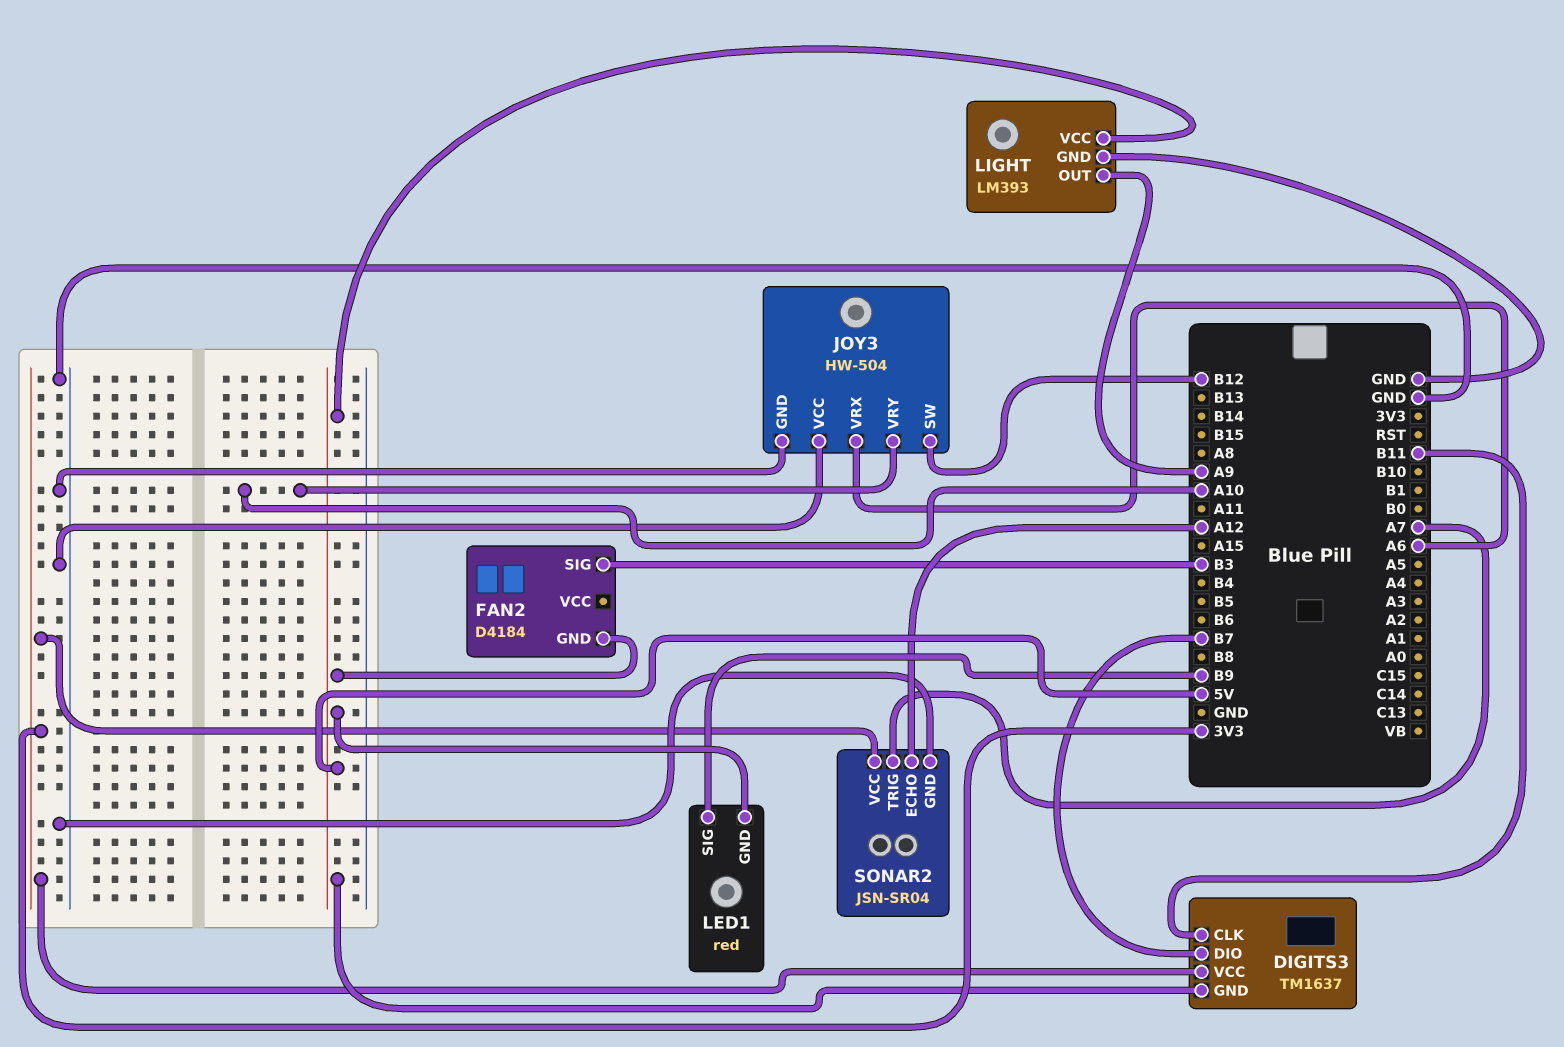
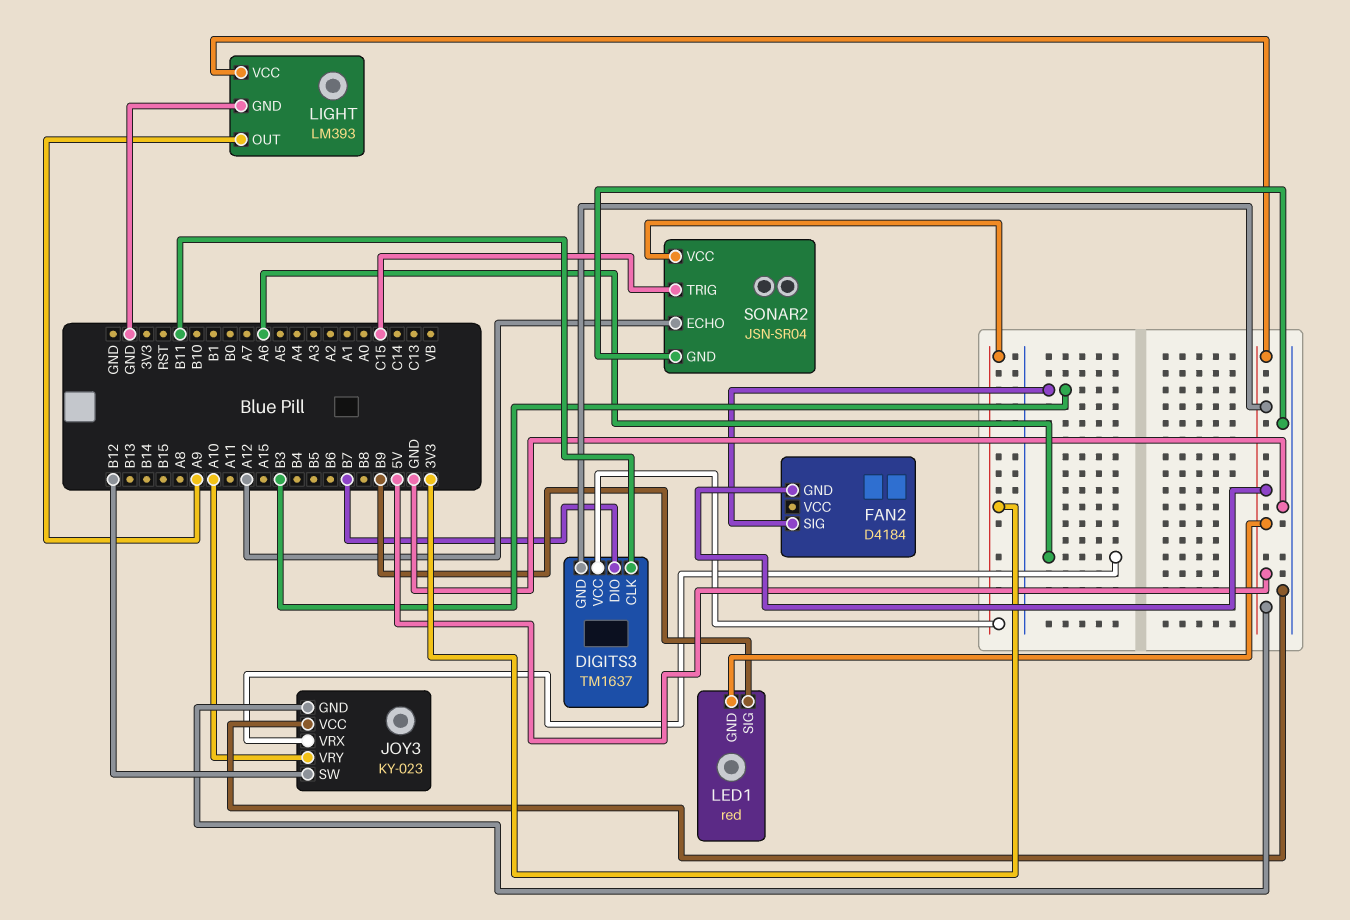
JOY3: HW-504 -> KY-023
JOY3 pin GND: GND -> 5V
SONAR2 pin TRIG: A7 -> C15

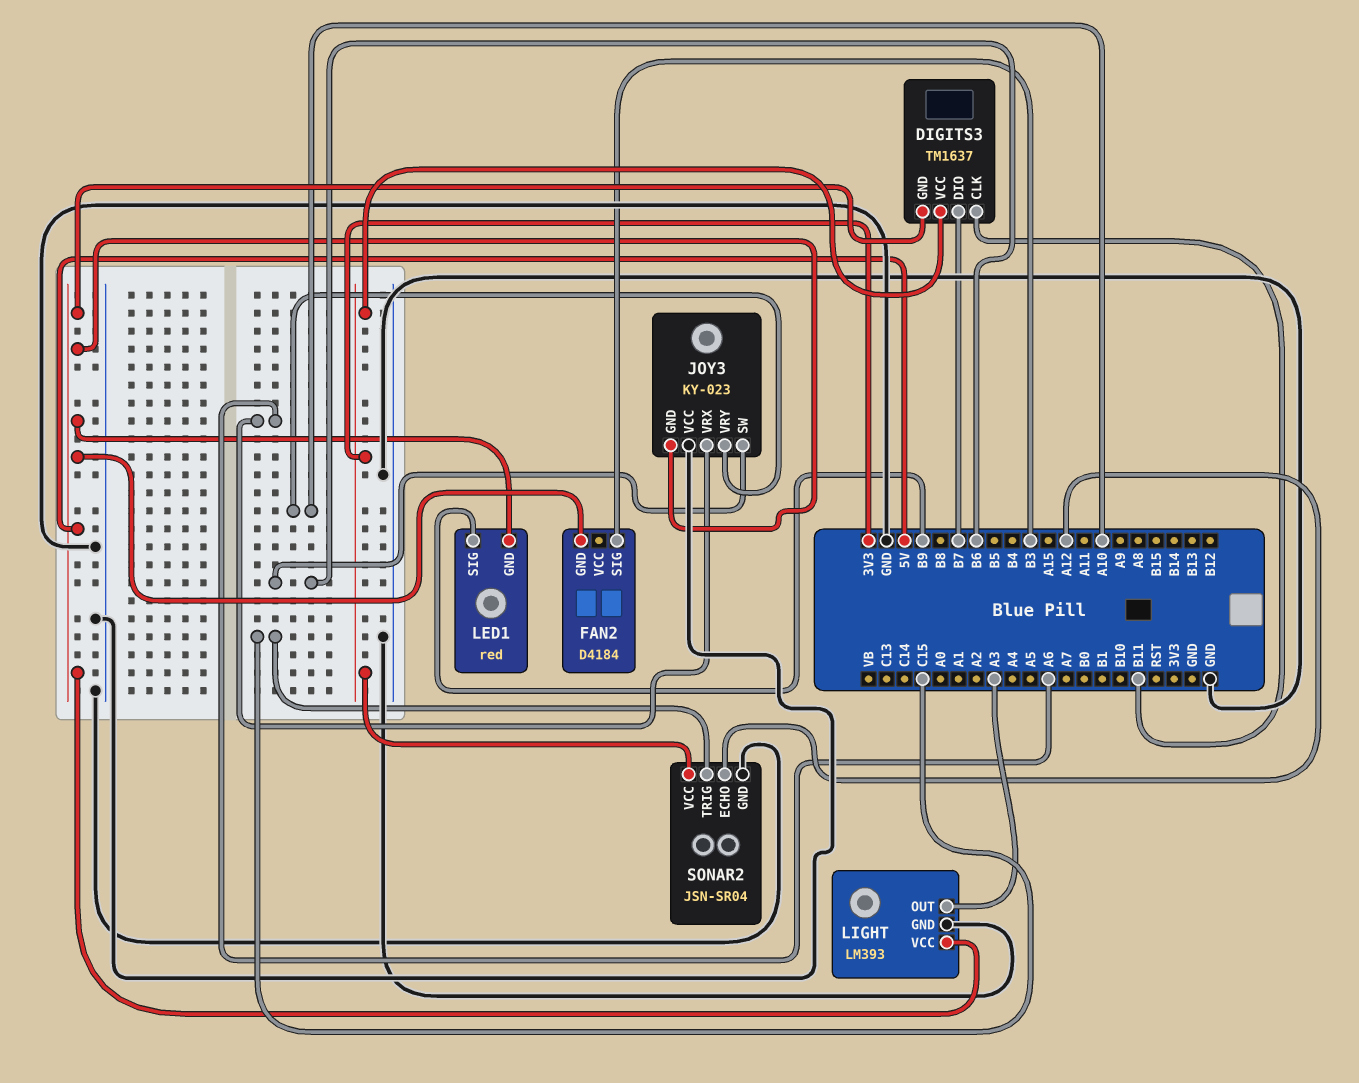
JOY3 pin SW: B12 -> B6
LIGHT pin OUT: A9 -> A3

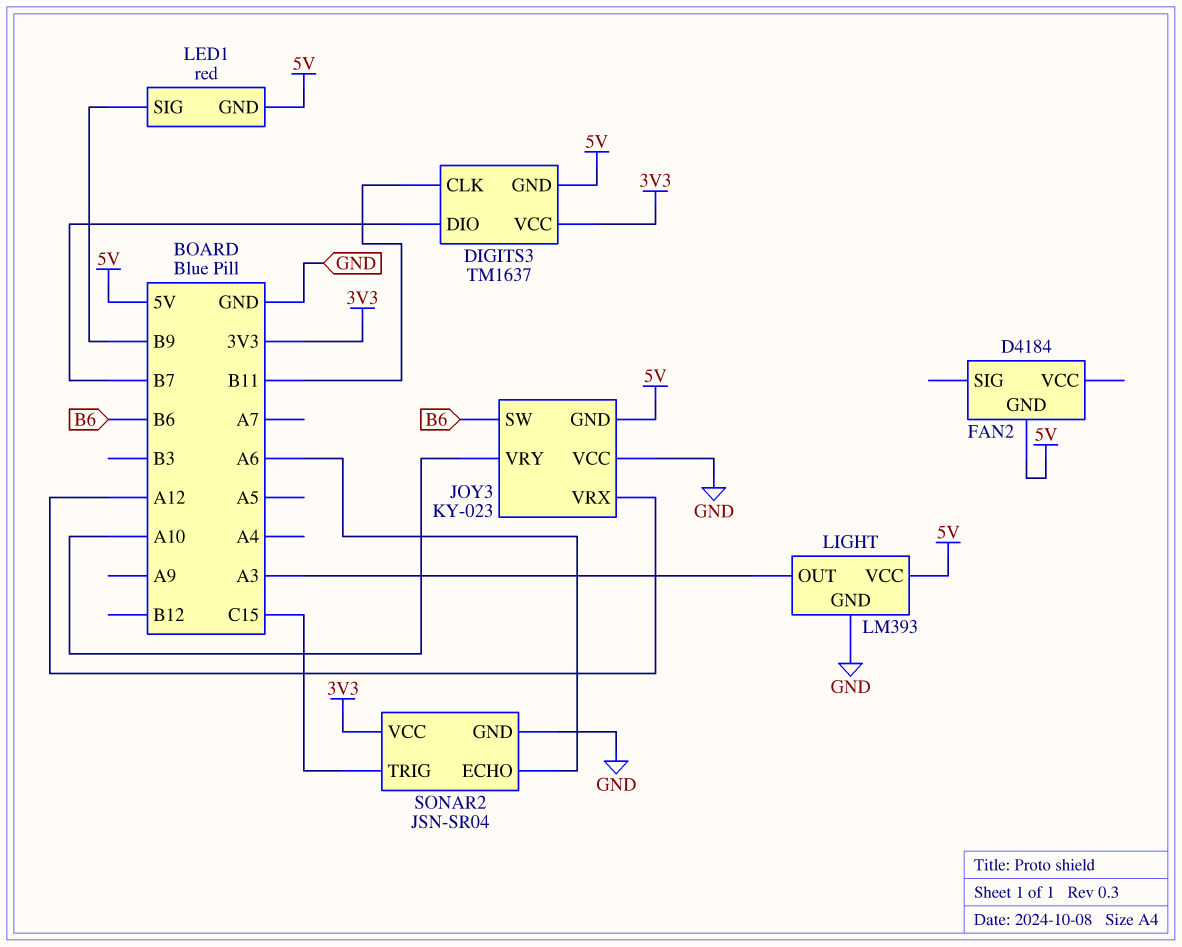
FAN2 pin SIG: B3 -> none
JOY3 pin VRX: A6 -> A12
SONAR2 pin ECHO: A12 -> A6

